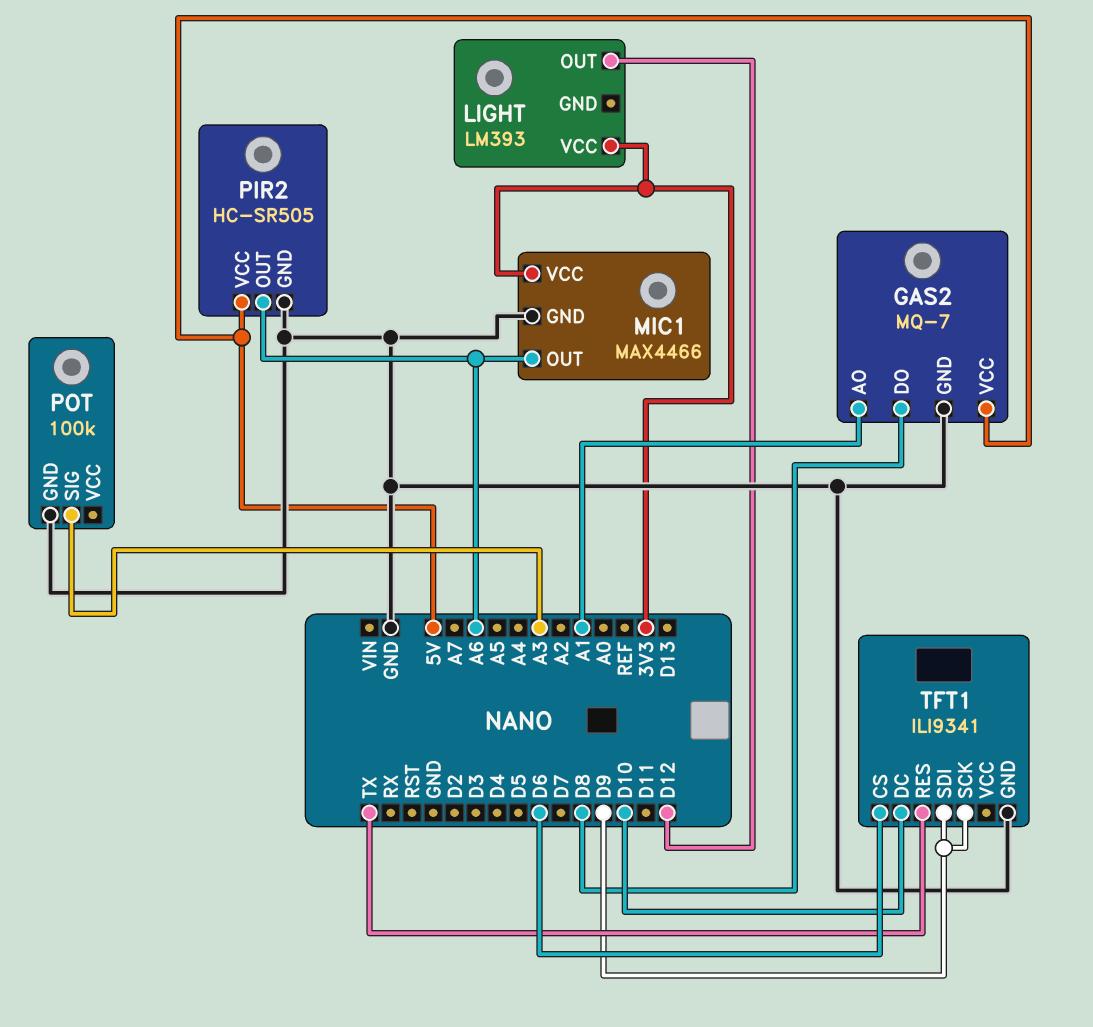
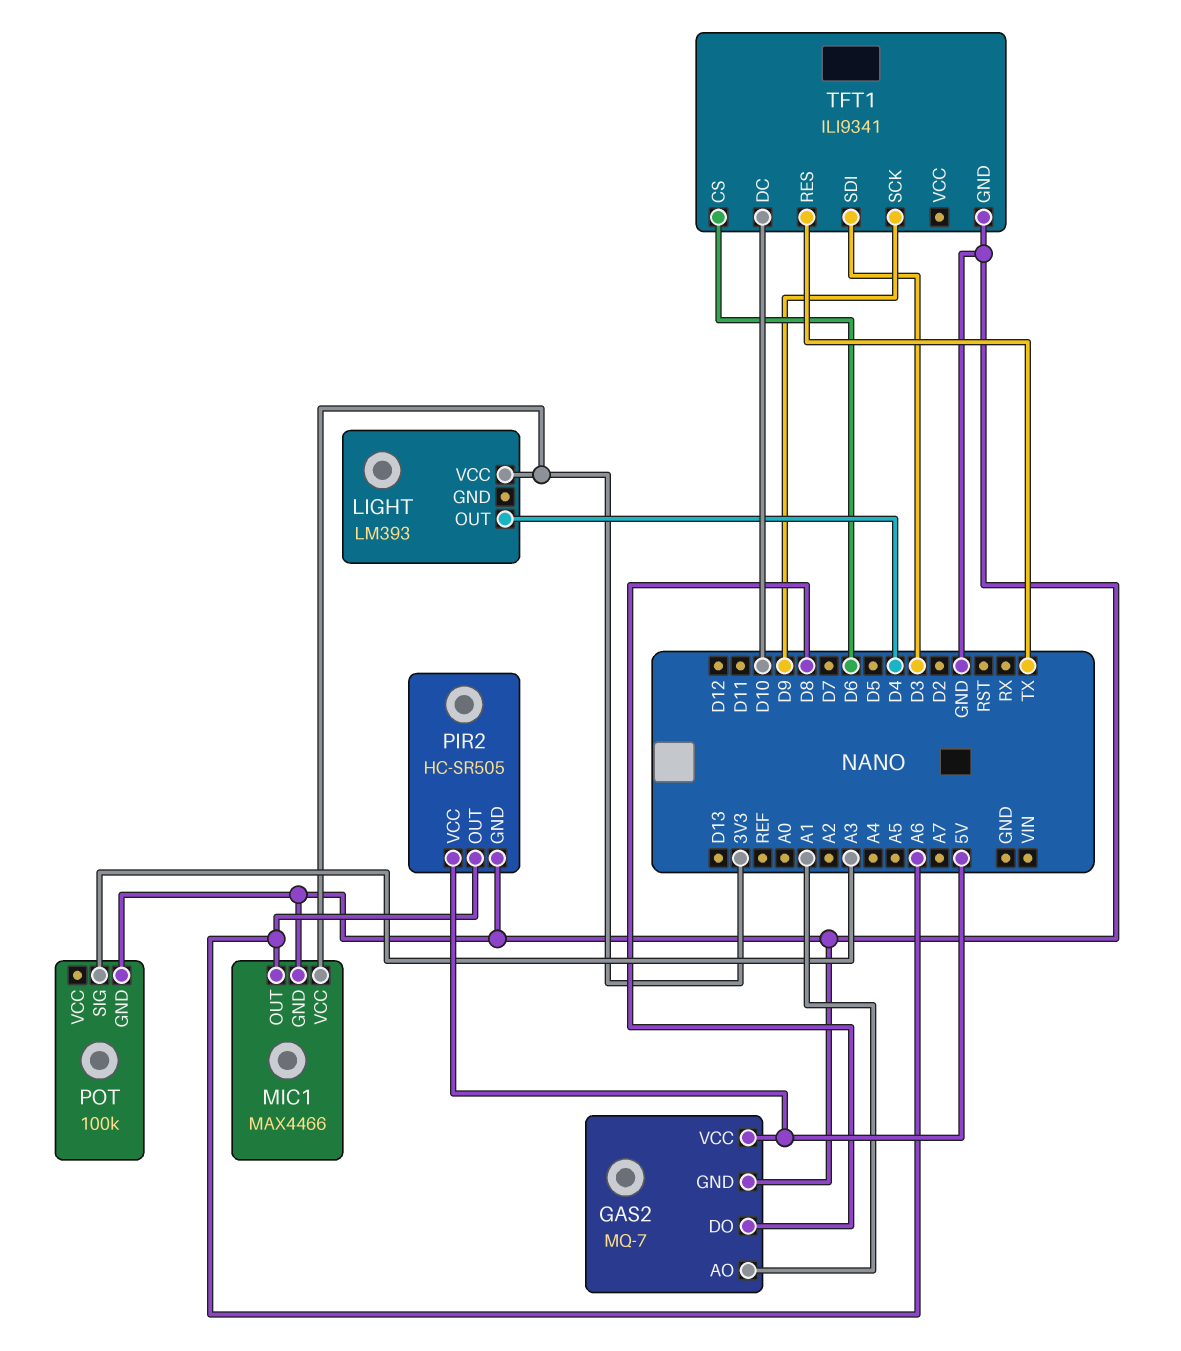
LIGHT pin OUT: D12 -> D4
TFT1 pin SDI: D9 -> D3

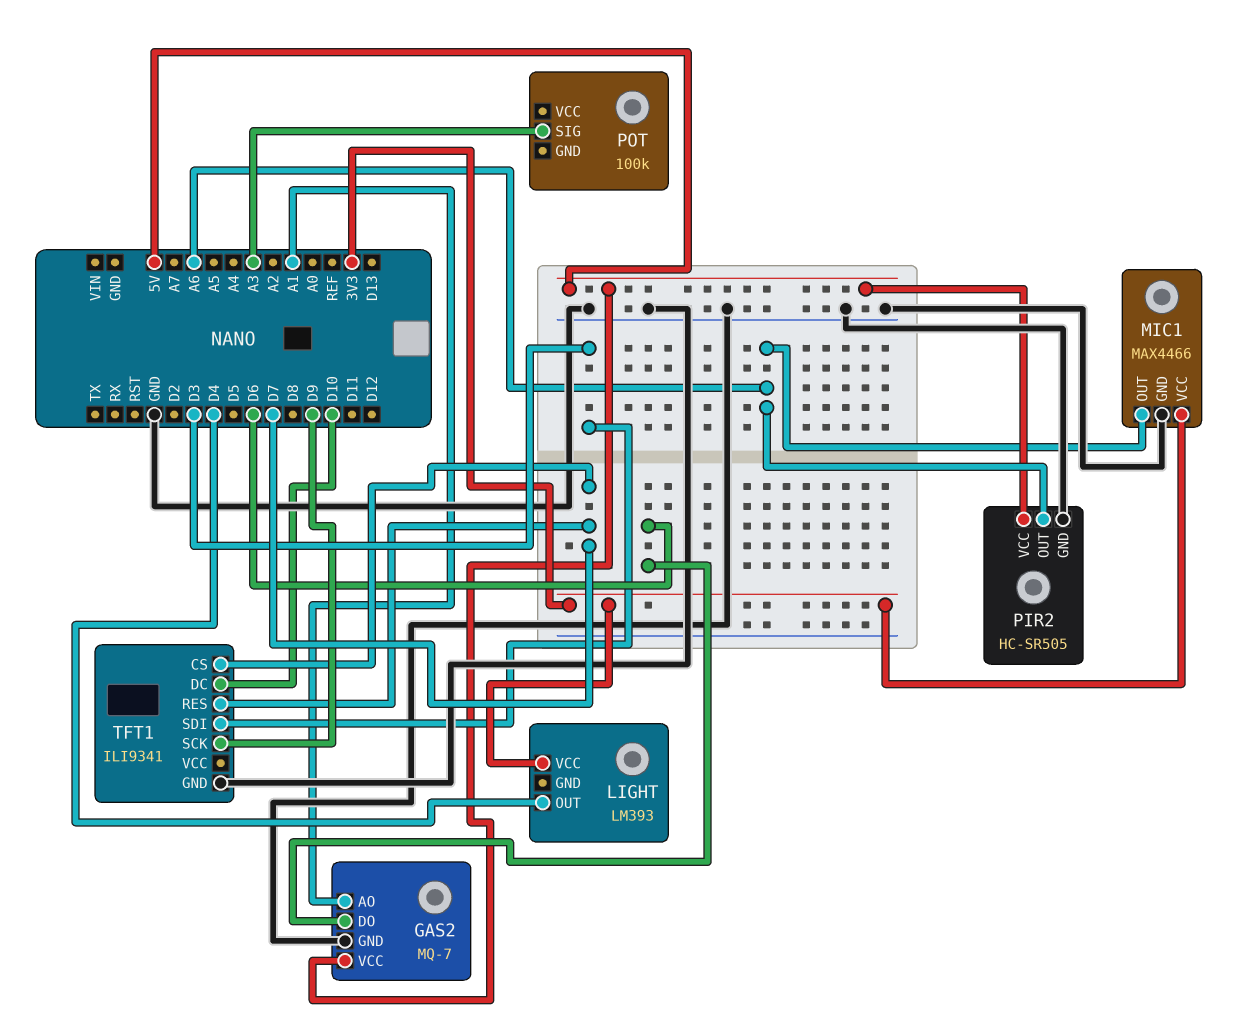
GAS2 pin DO: D8 -> D6
POT pin GND: GND -> none
TFT1 pin CS: D6 -> D7
TFT1 pin RES: TX -> D7

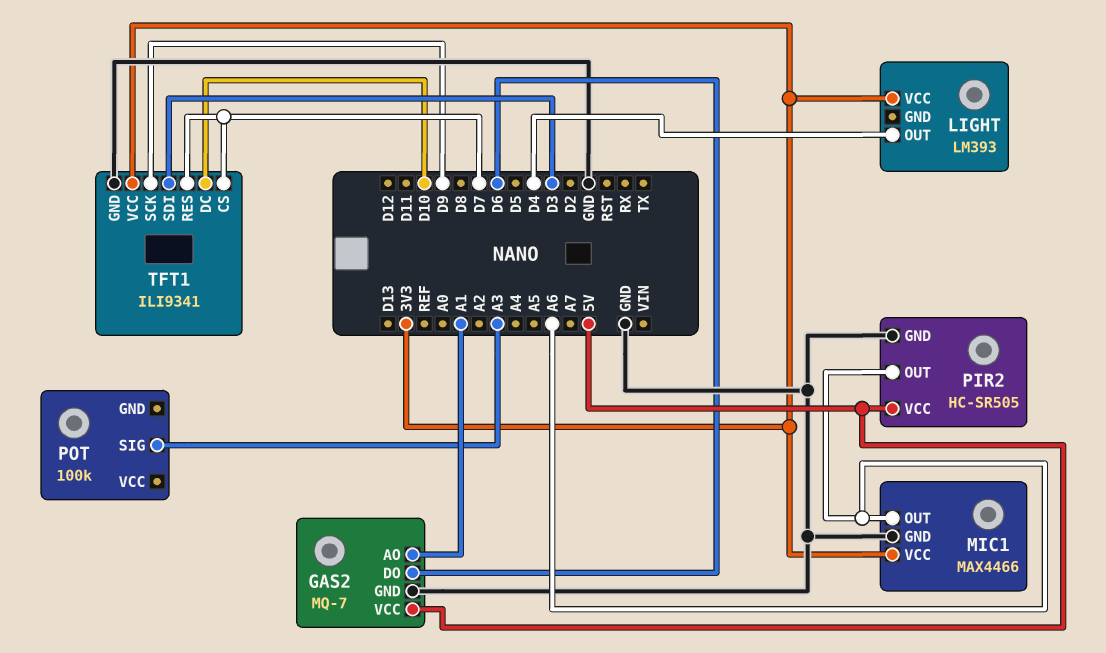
TFT1 pin VCC: none -> 3V3

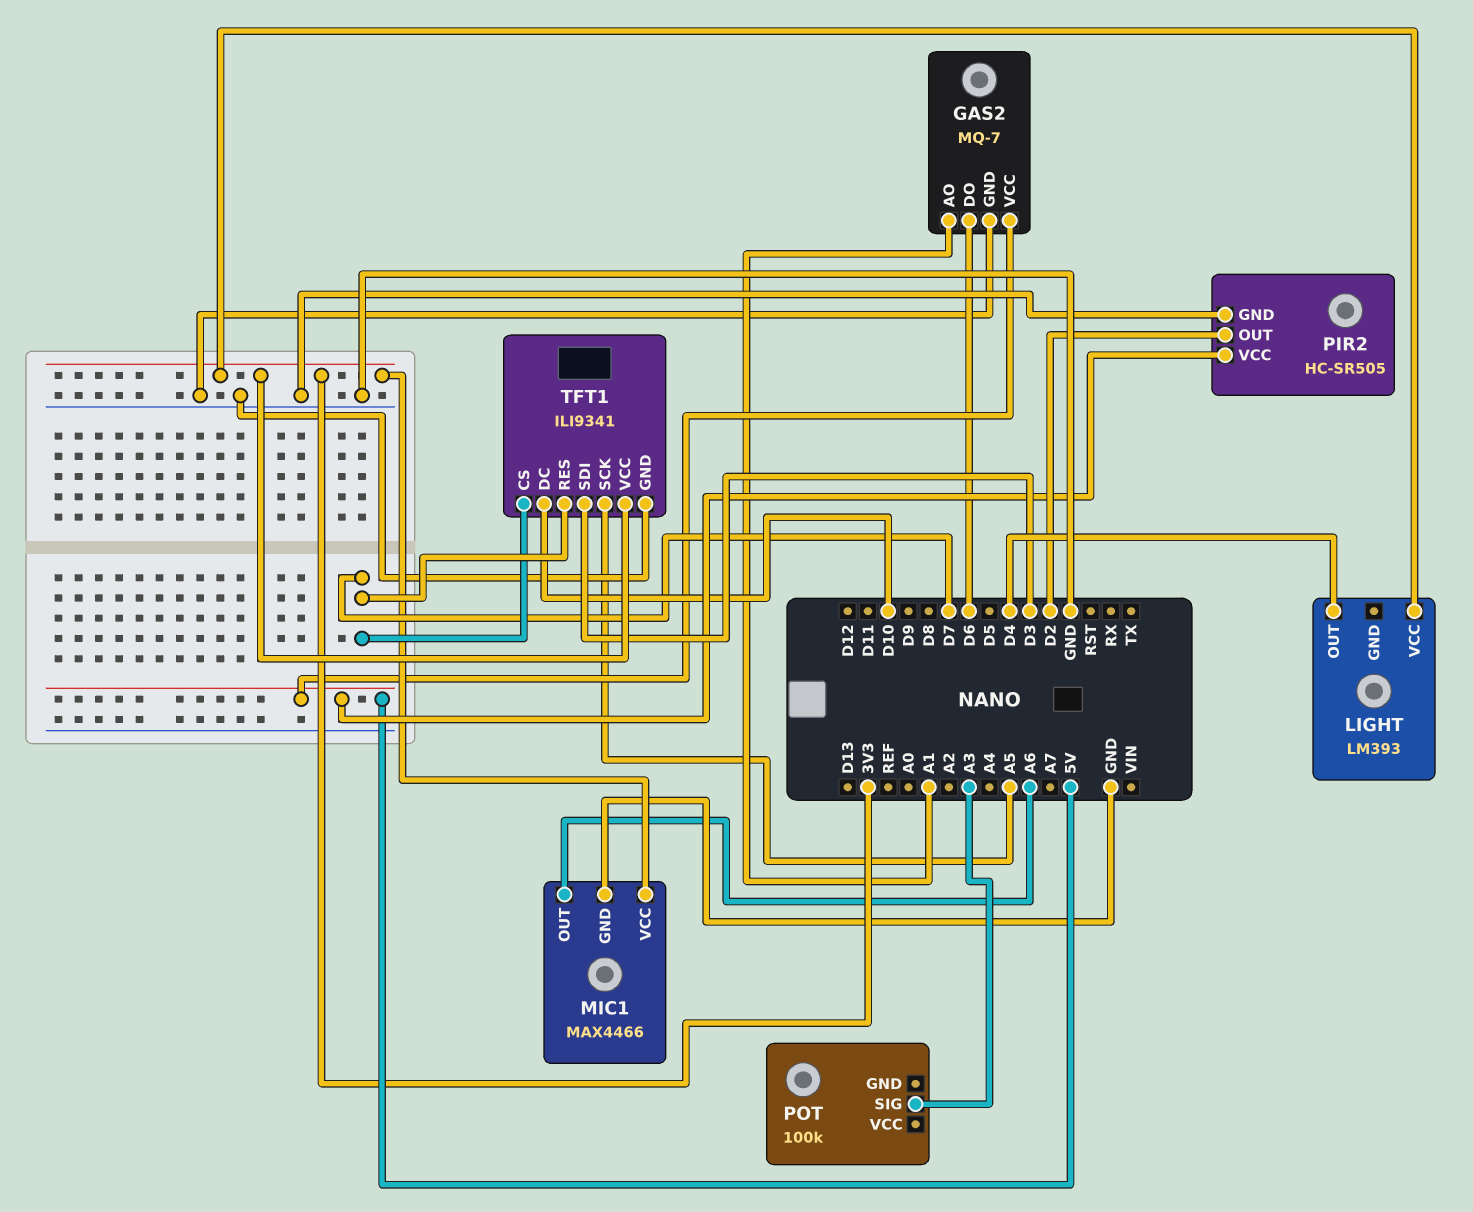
PIR2 pin OUT: A6 -> D2
TFT1 pin SCK: D9 -> A5

